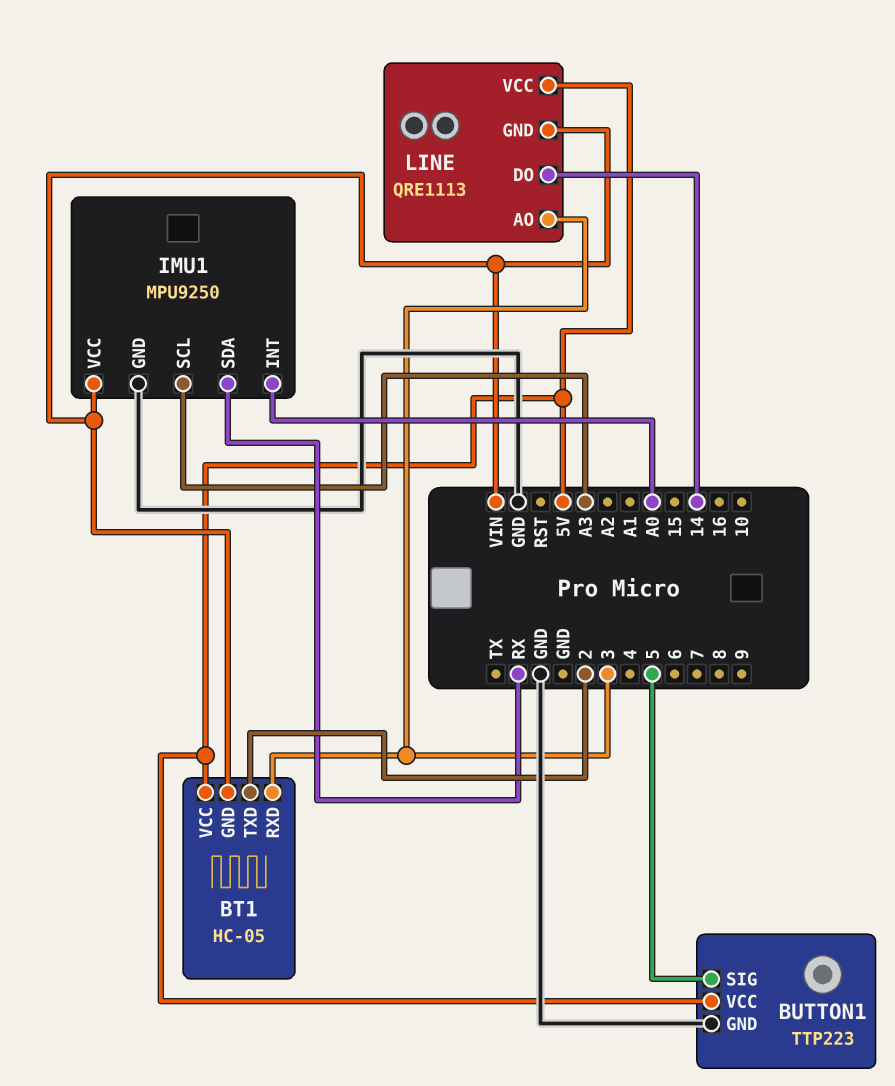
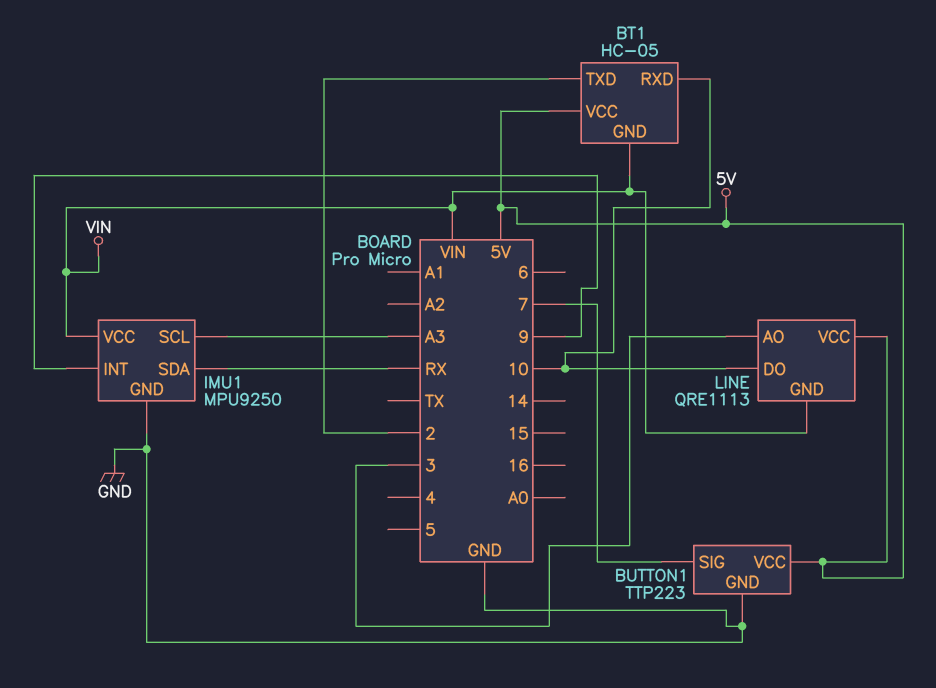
BT1 pin RXD: 3 -> 10
BUTTON1 pin SIG: 5 -> 7
IMU1 pin INT: A0 -> 9
LINE pin DO: 14 -> 10

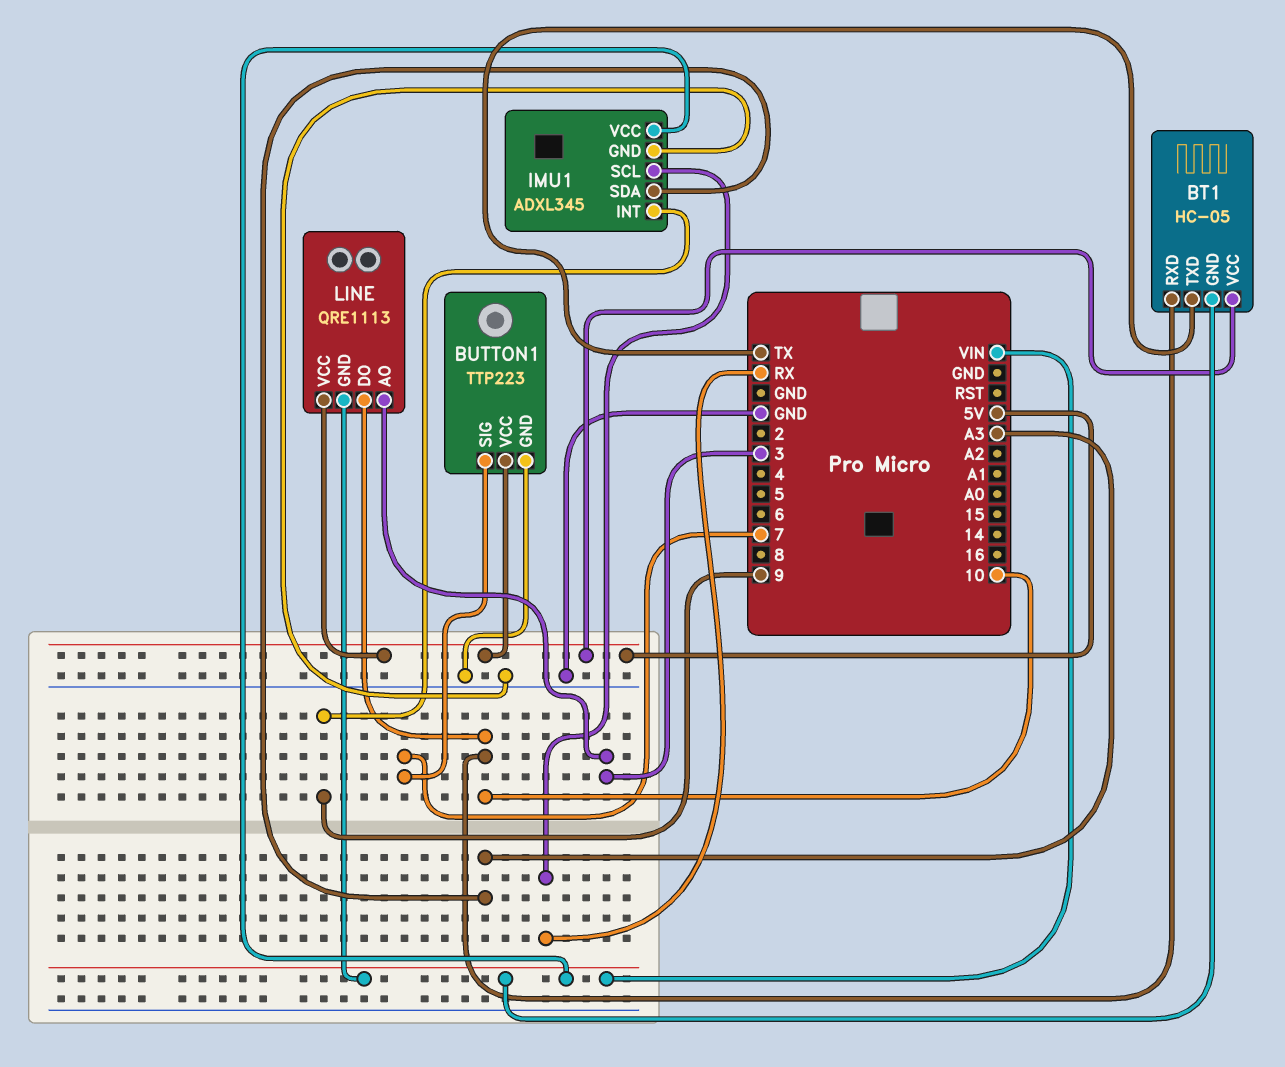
BT1 pin TXD: 2 -> TX
IMU1: MPU9250 -> ADXL345
IMU1 pin SCL: A3 -> RX
IMU1 pin SDA: RX -> A3

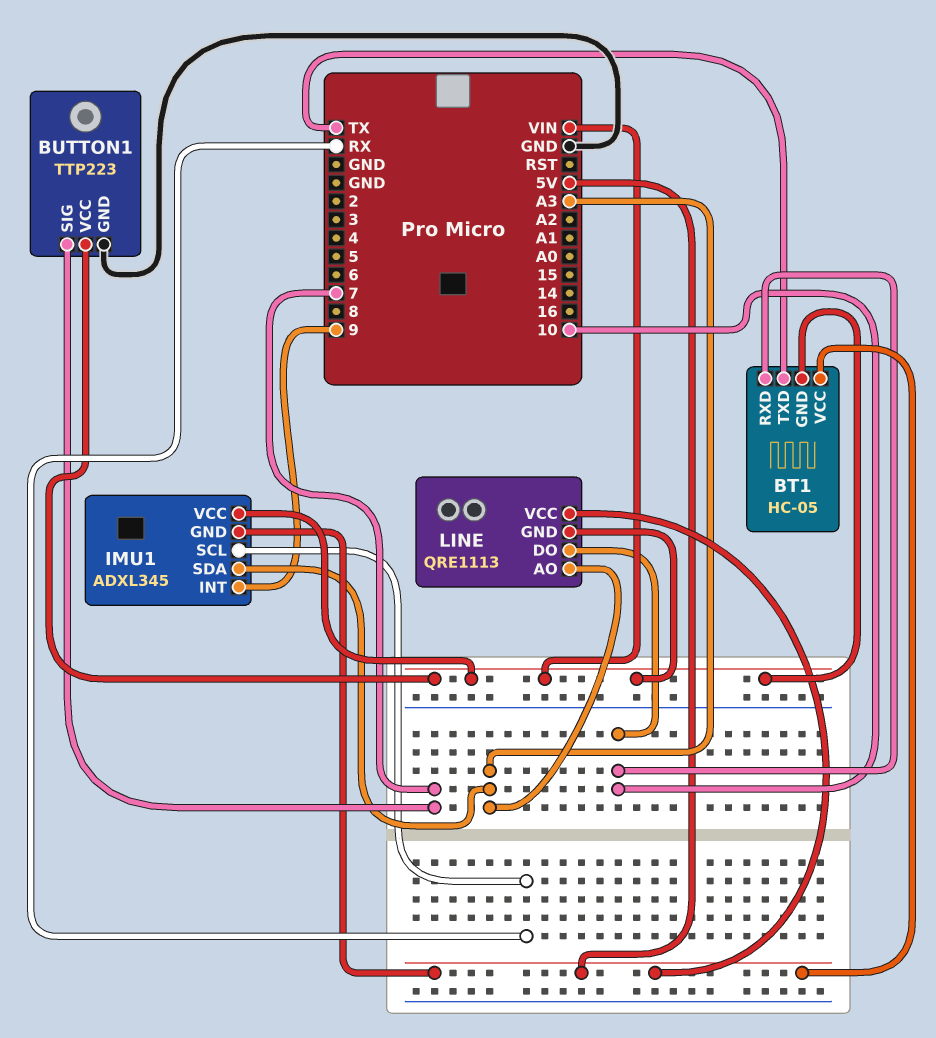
BUTTON1 pin VCC: 5V -> VIN
IMU1 pin GND: GND -> 5V
LINE pin AO: 3 -> A3

